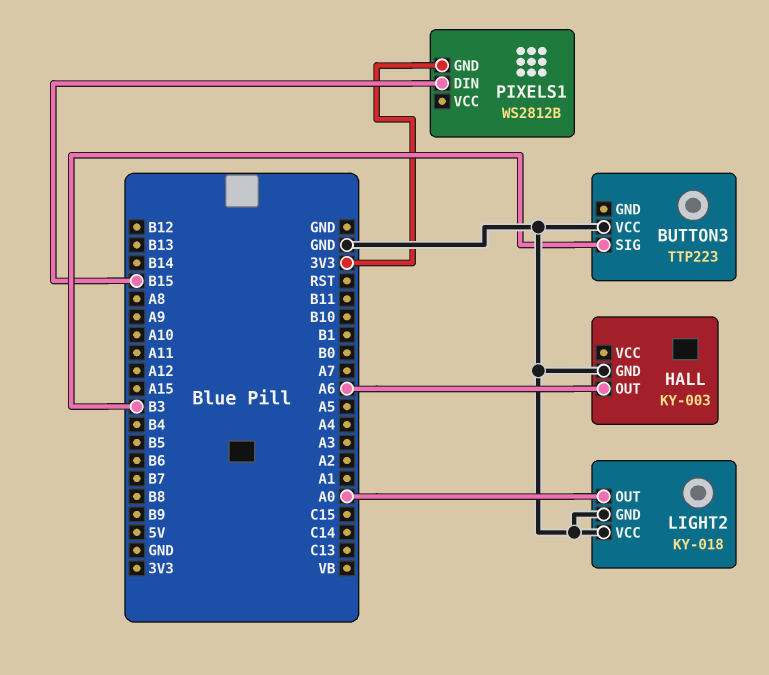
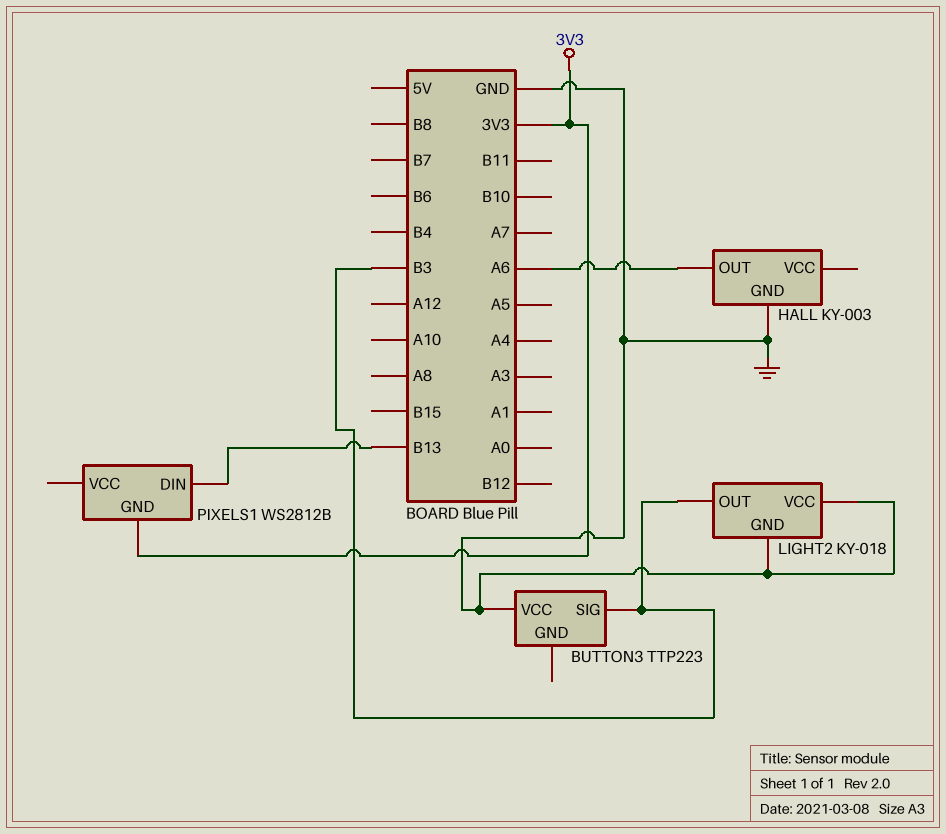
LIGHT2 pin OUT: A0 -> B3
PIXELS1 pin DIN: B15 -> B13

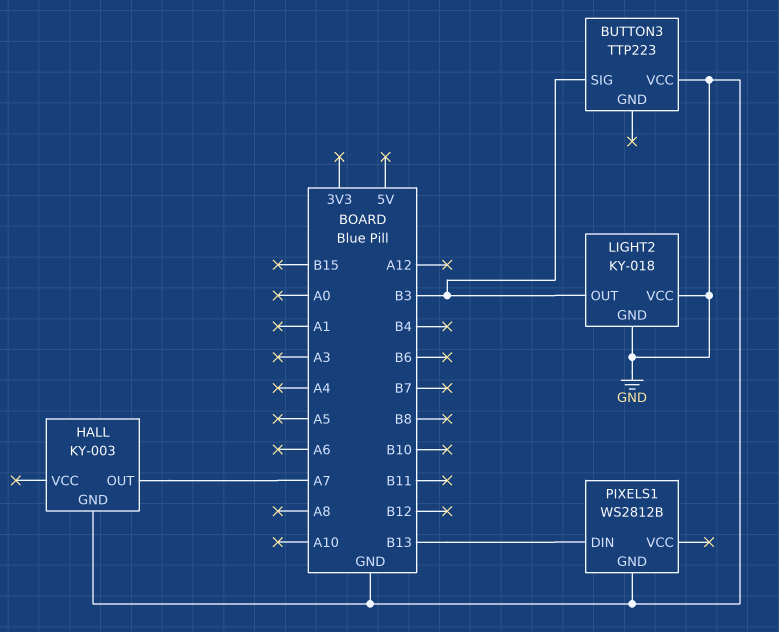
HALL pin OUT: A6 -> A7
PIXELS1 pin GND: 3V3 -> GND

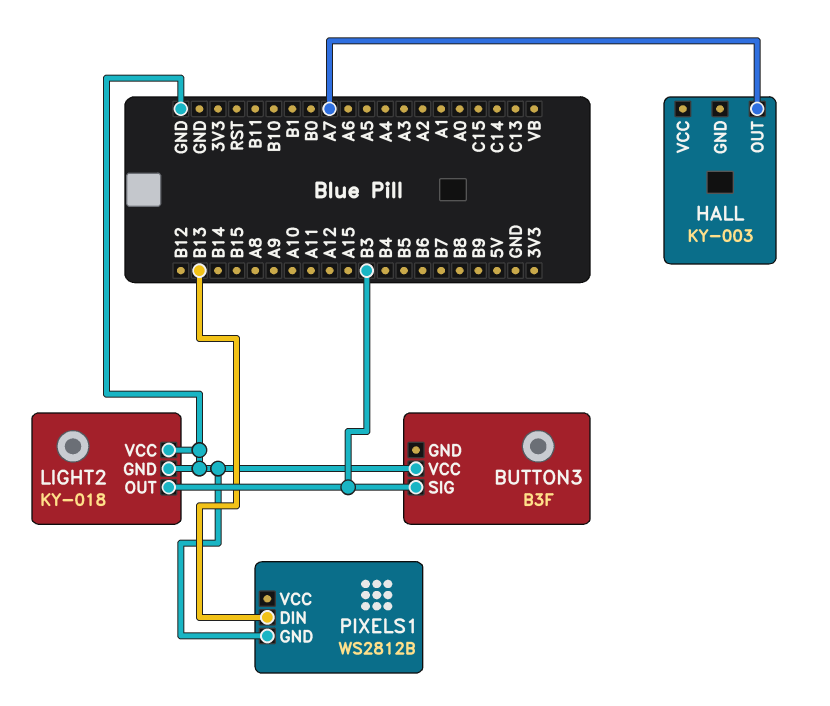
BUTTON3: TTP223 -> B3F
HALL pin GND: GND -> none

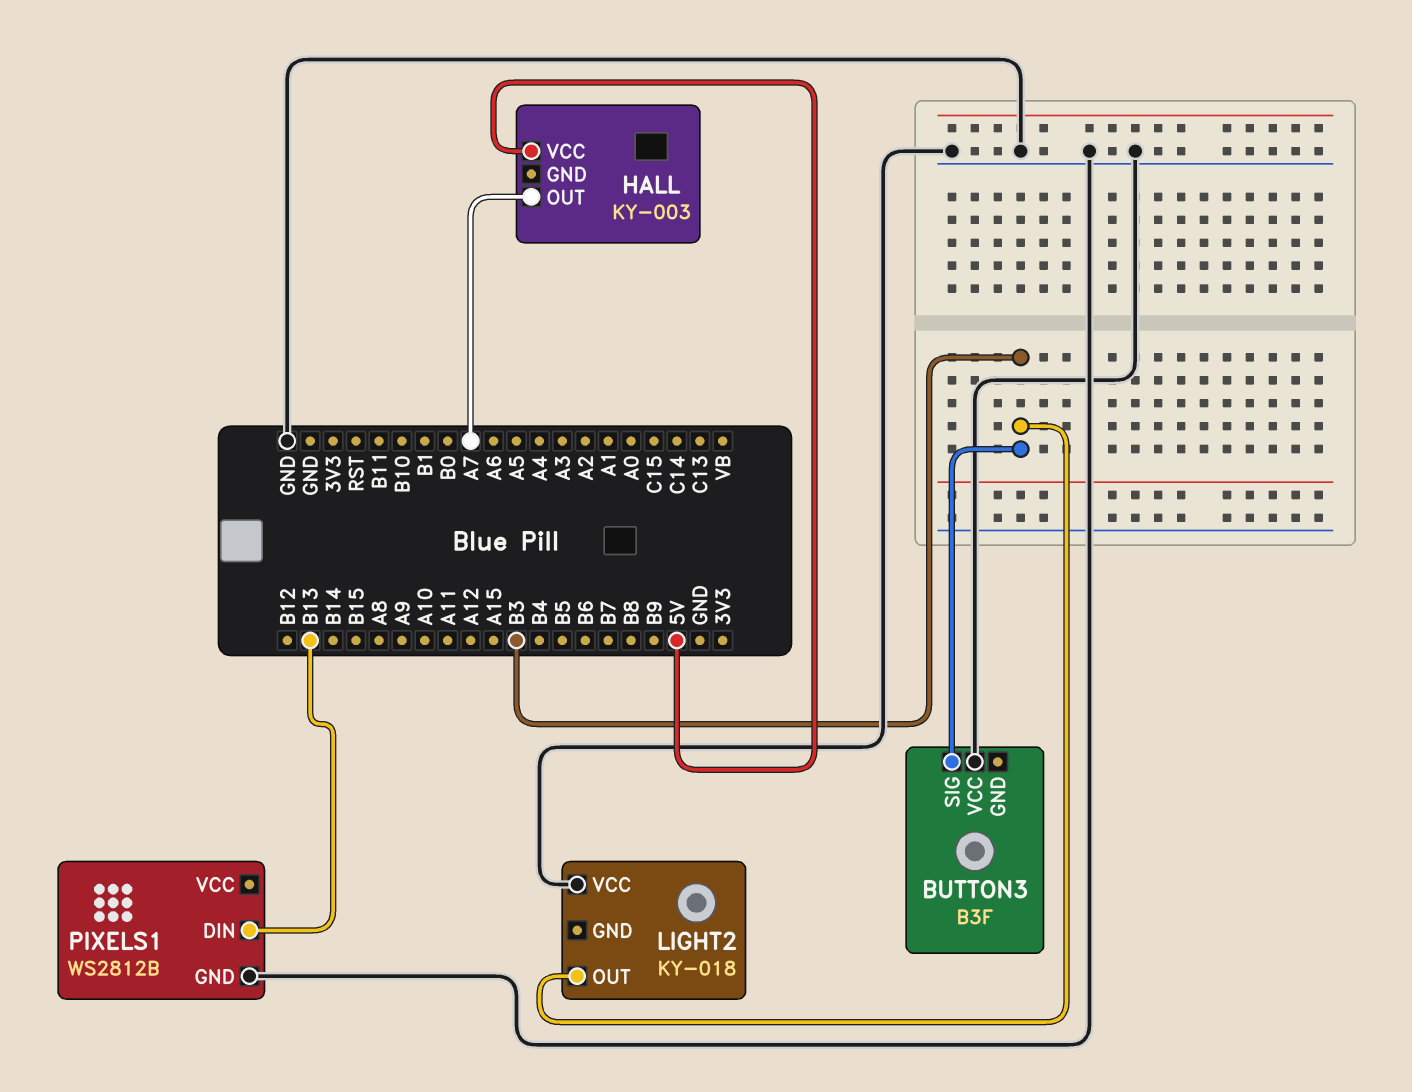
HALL pin VCC: none -> 5V
LIGHT2 pin GND: GND -> none

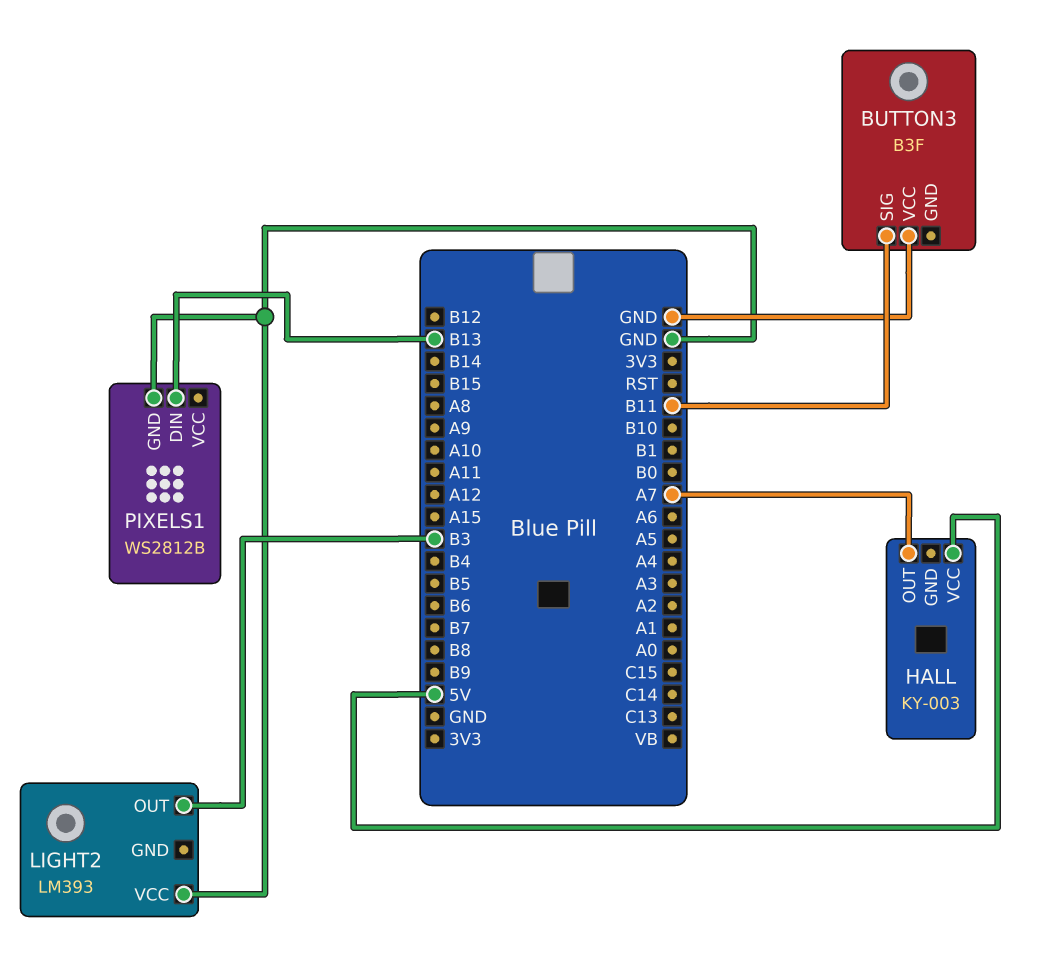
BUTTON3 pin SIG: B3 -> B11
LIGHT2: KY-018 -> LM393

